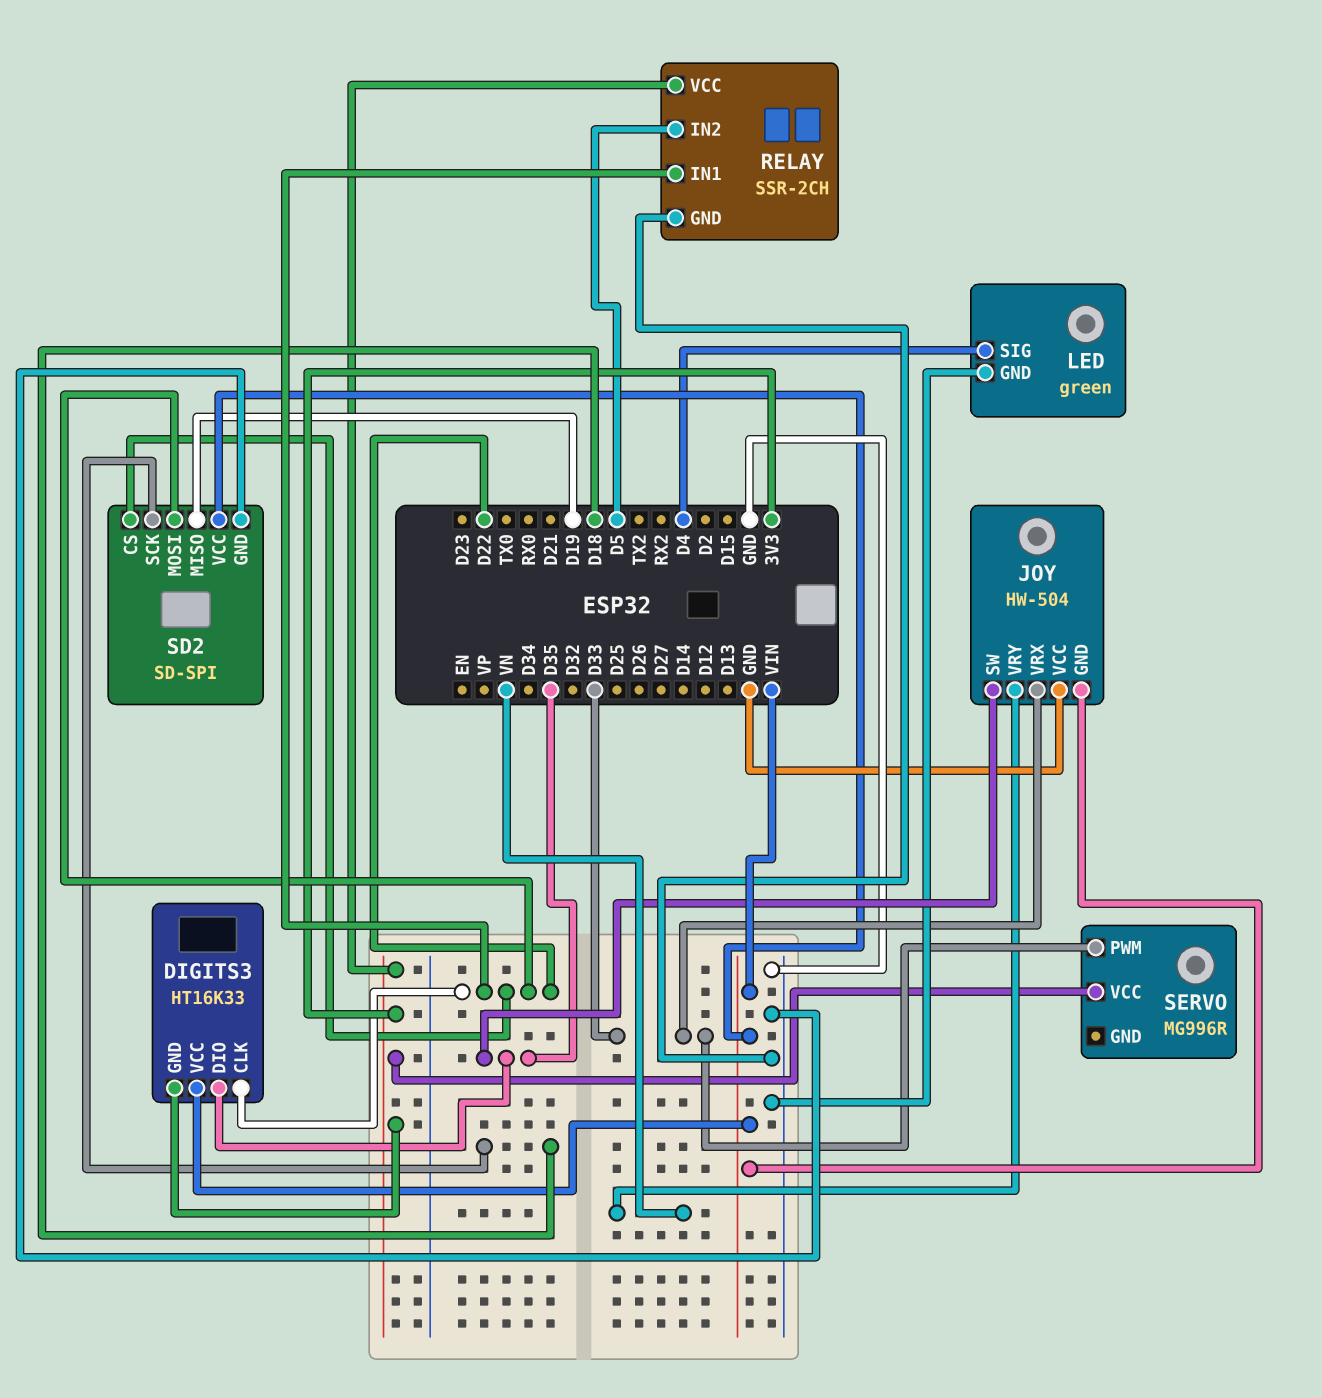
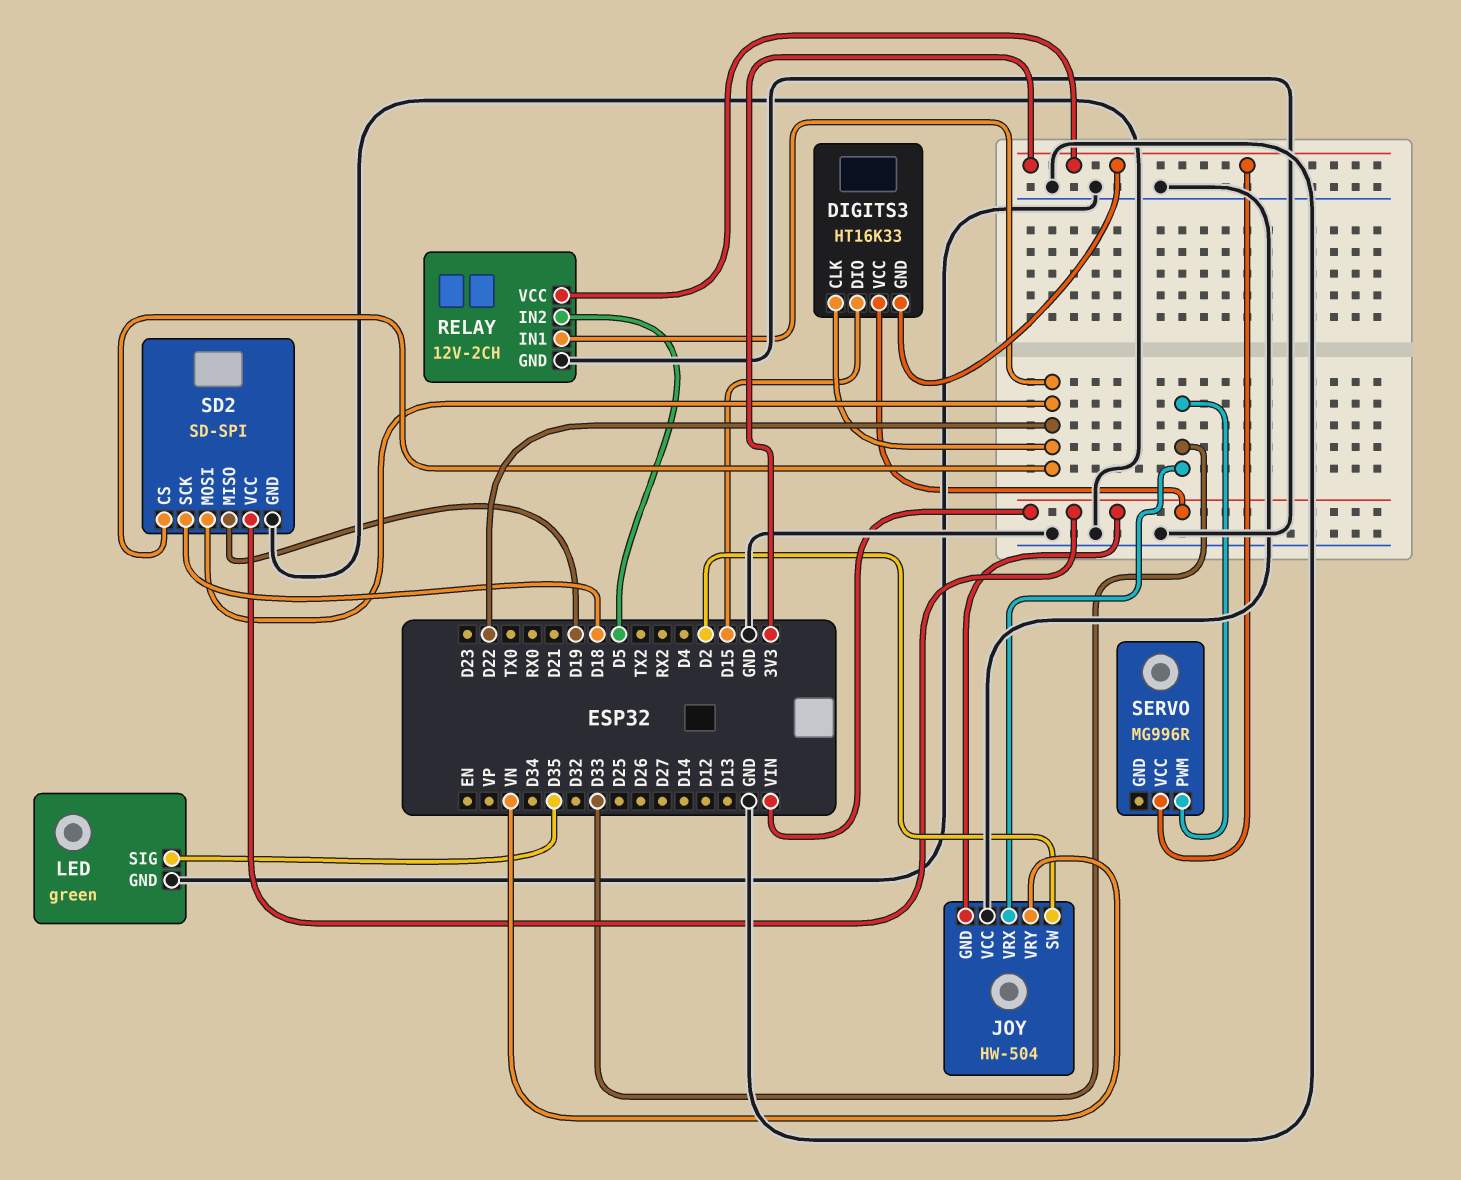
DIGITS3 pin DIO: D35 -> D15
JOY pin SW: D35 -> D2
LED pin SIG: D4 -> D35
RELAY: SSR-2CH -> 12V-2CH

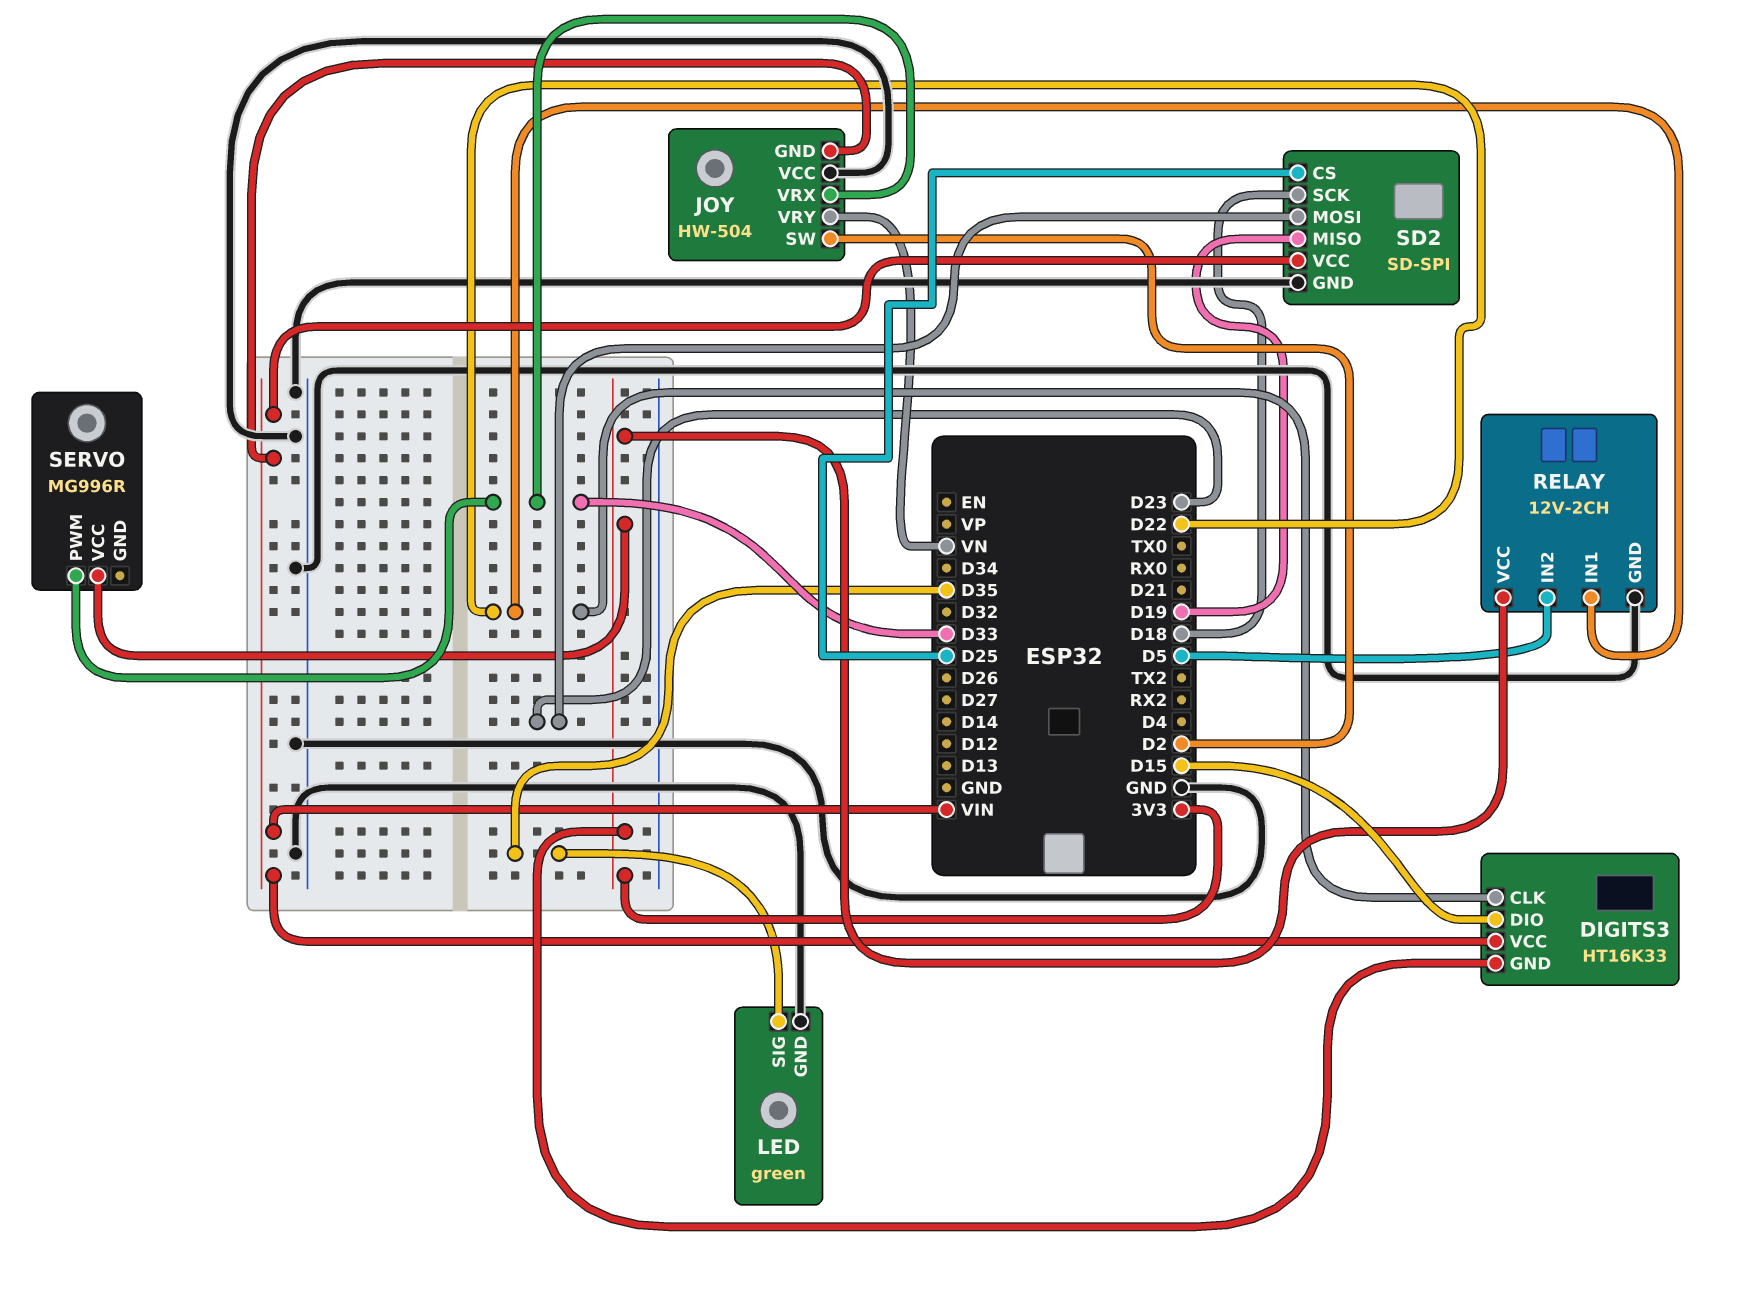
SD2 pin CS: D22 -> D25
SD2 pin MOSI: D22 -> D23

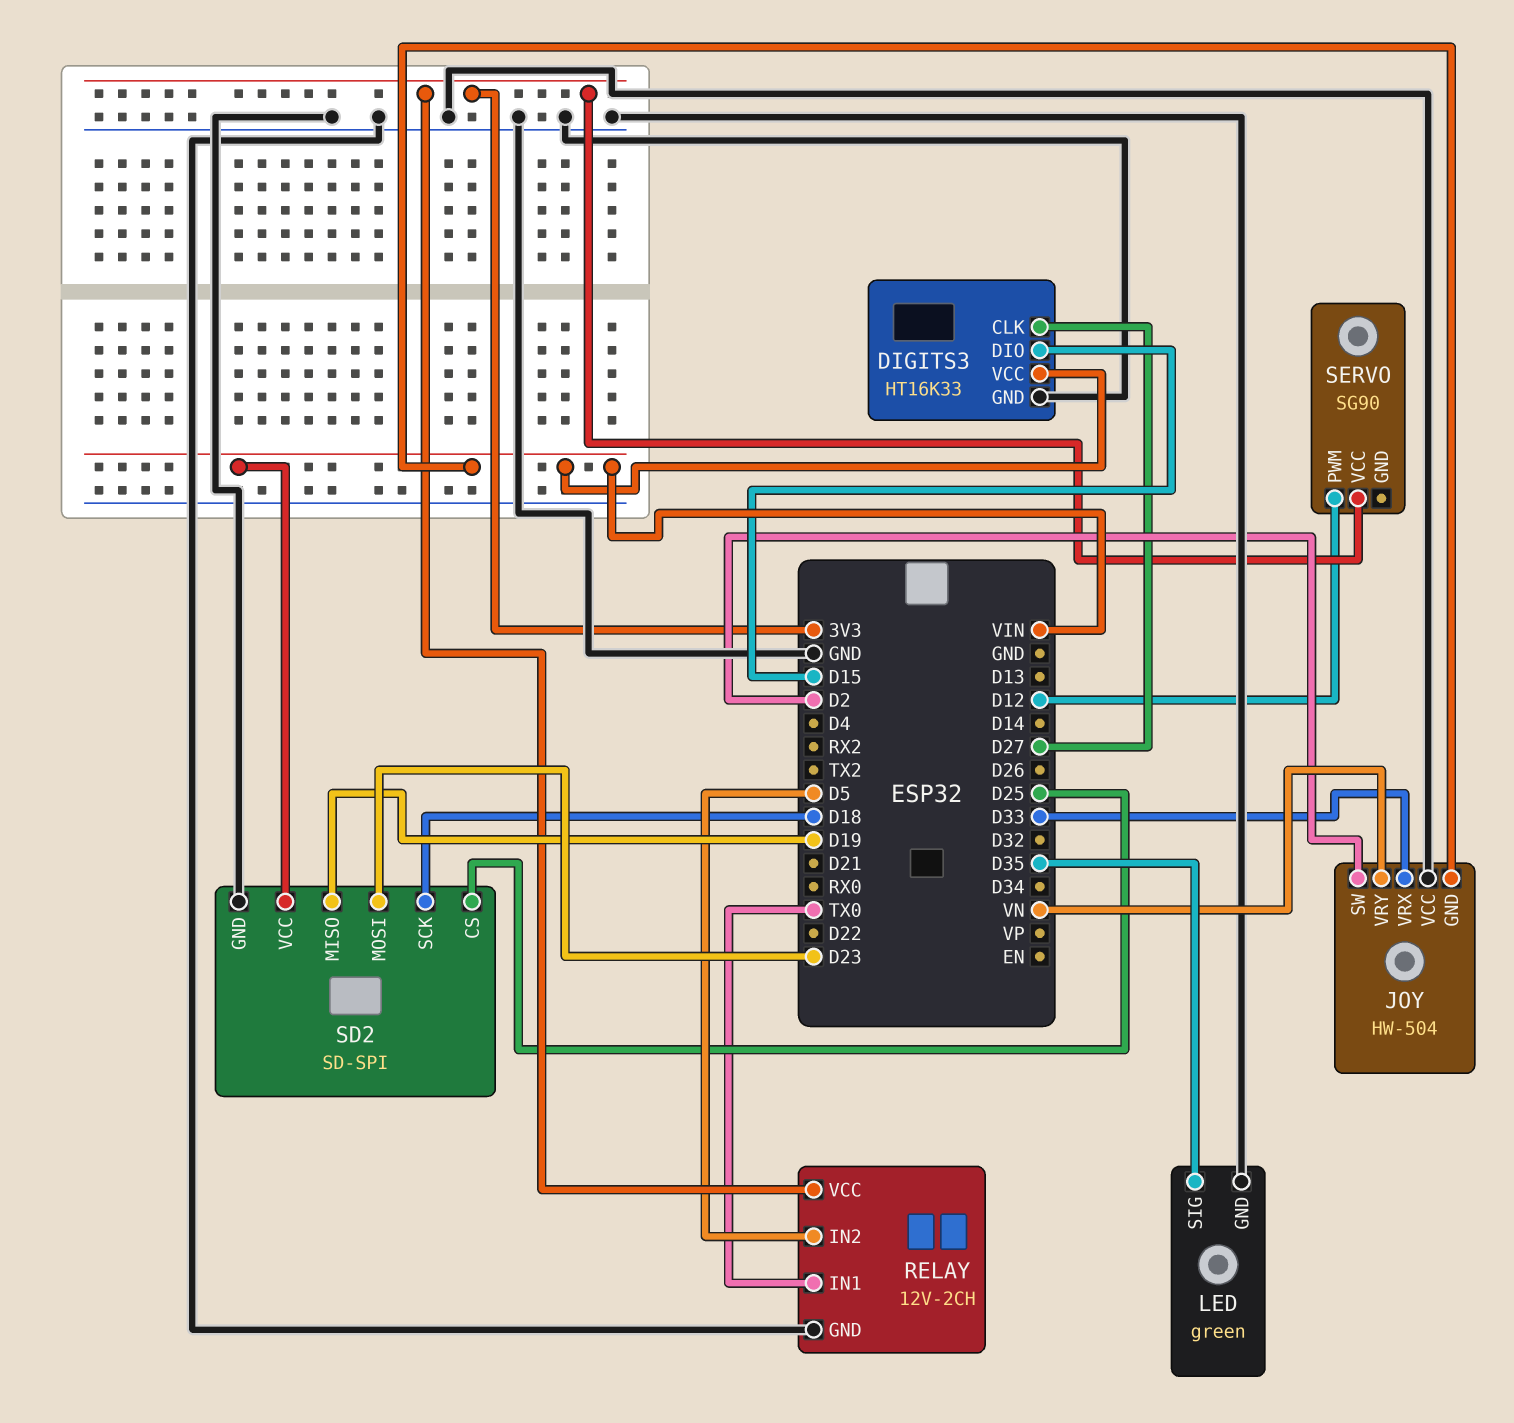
DIGITS3 pin CLK: D22 -> D27
DIGITS3 pin GND: 3V3 -> GND
RELAY pin IN1: D22 -> TX0
SERVO: MG996R -> SG90
SERVO pin PWM: D33 -> D12

